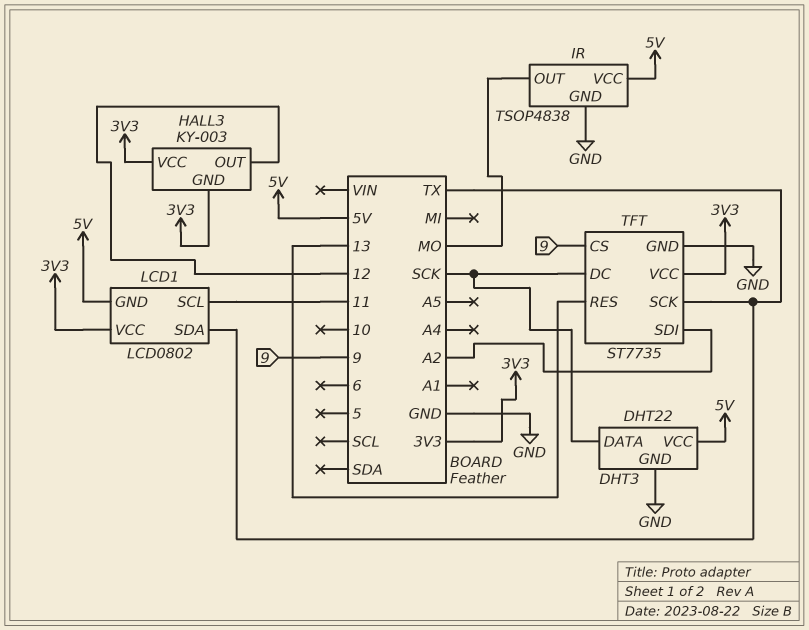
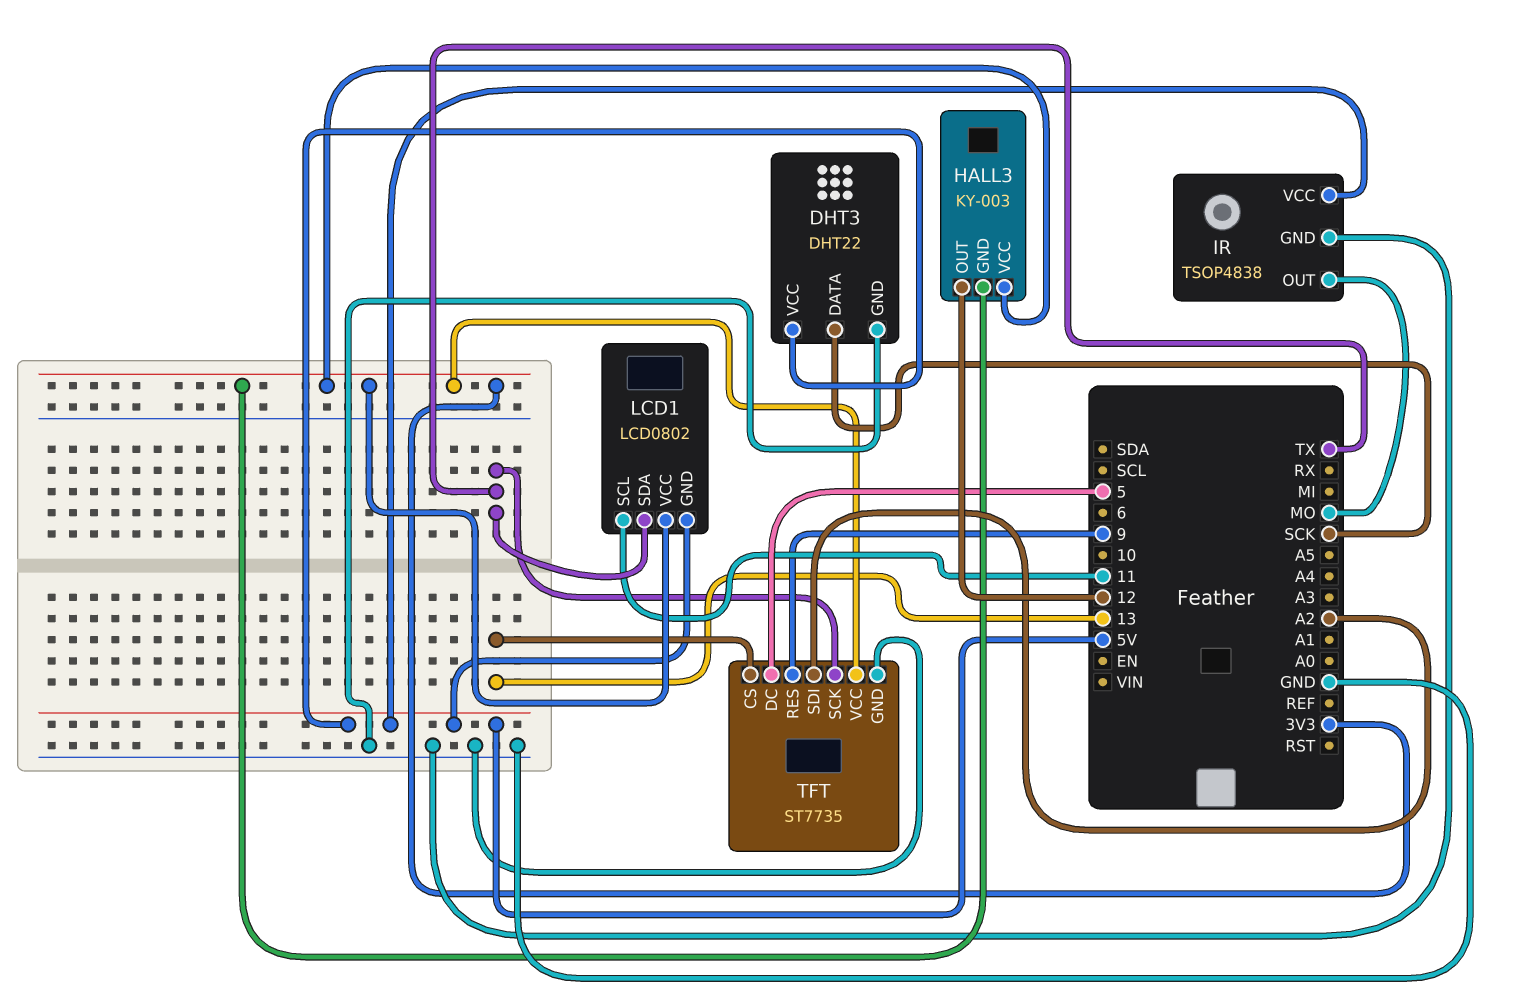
TFT pin CS: 9 -> 13
TFT pin DC: SCK -> 5
TFT pin RES: 13 -> 9

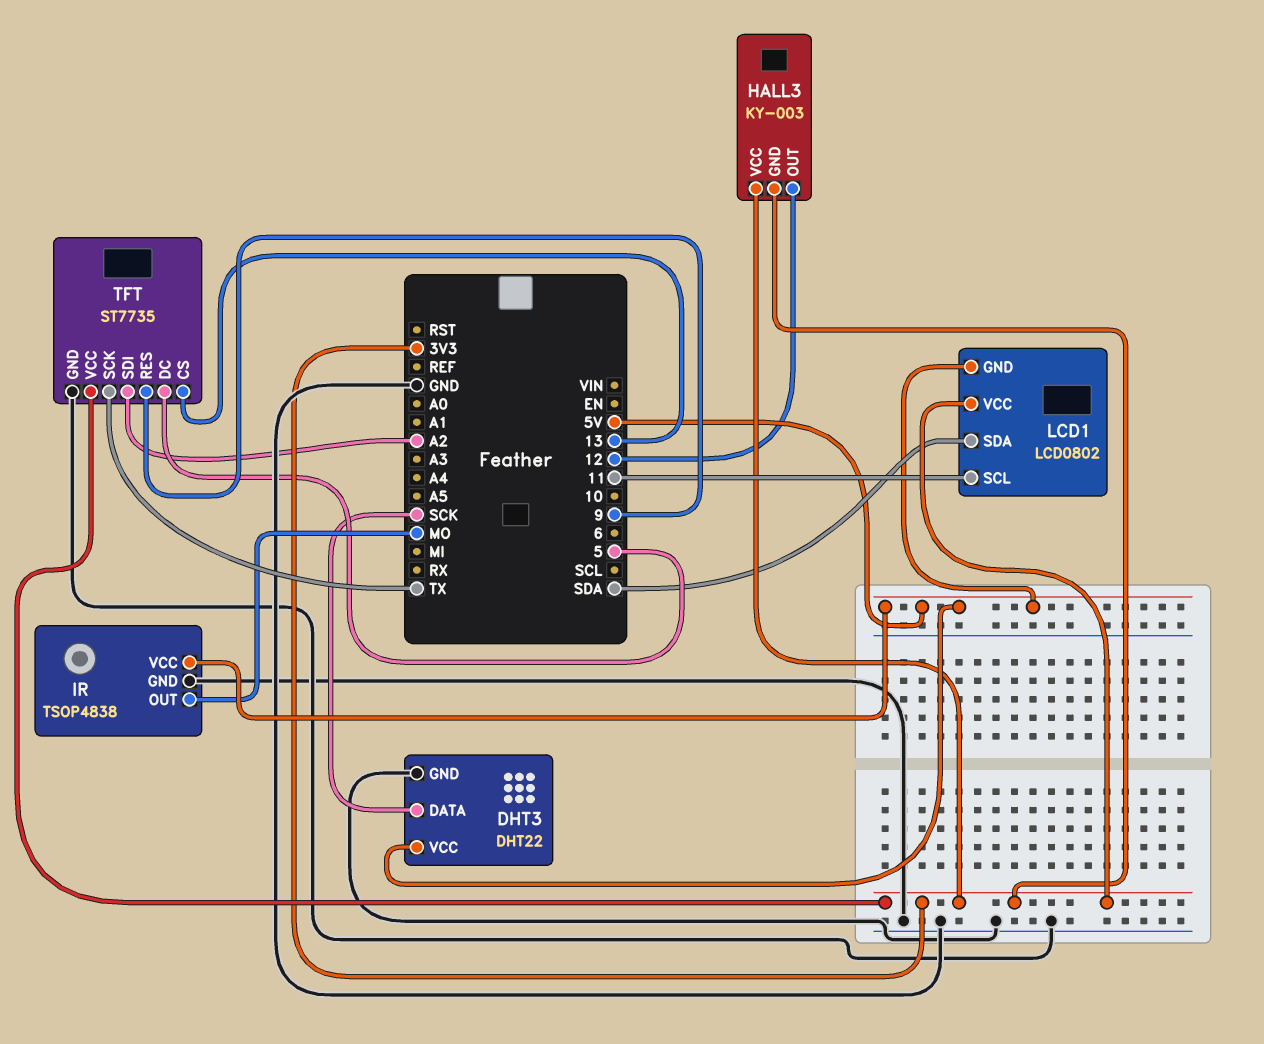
LCD1 pin SDA: TX -> SDA

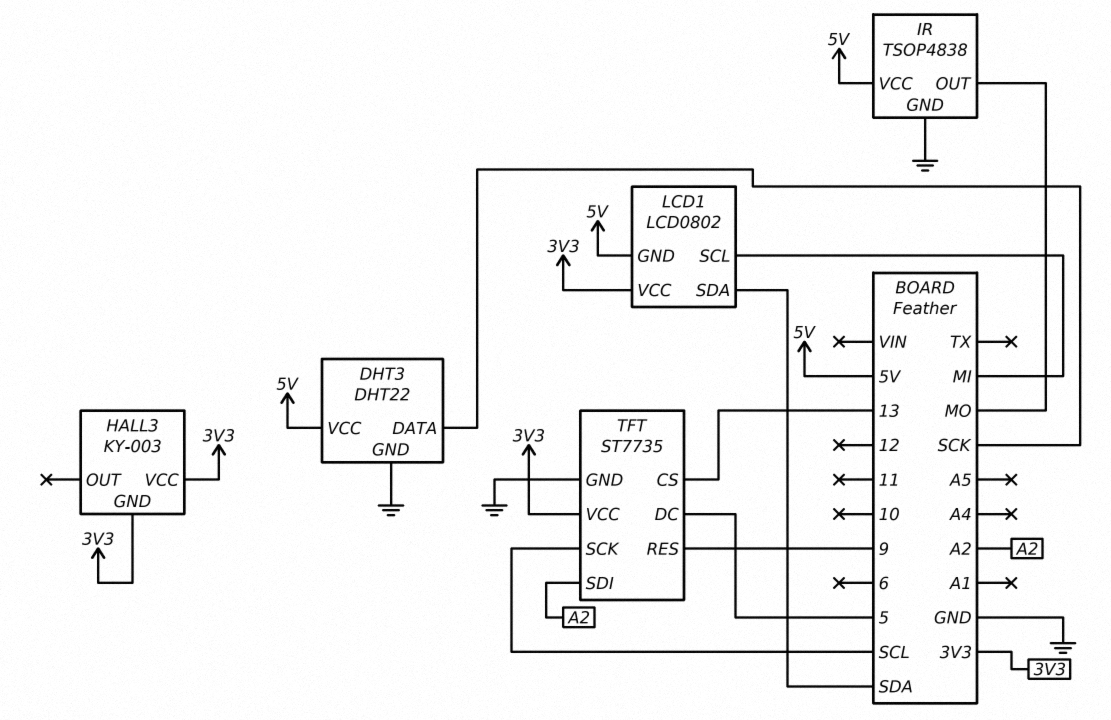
HALL3 pin OUT: 12 -> none
LCD1 pin SCL: 11 -> MI
TFT pin SCK: TX -> SCL

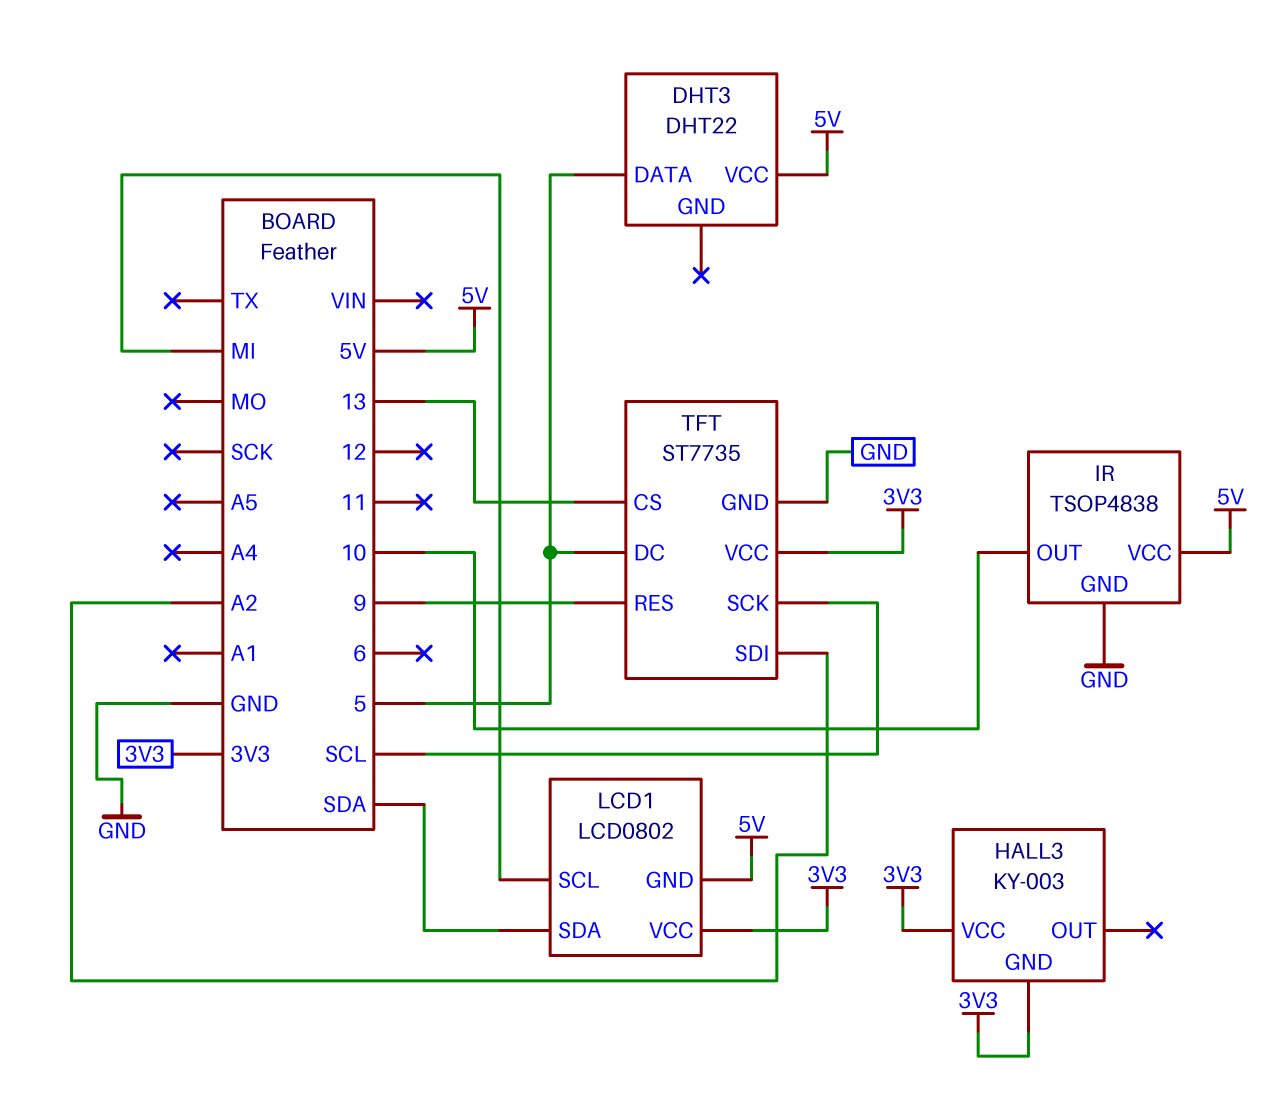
DHT3 pin DATA: SCK -> 5
DHT3 pin GND: GND -> none
IR pin OUT: MO -> 10

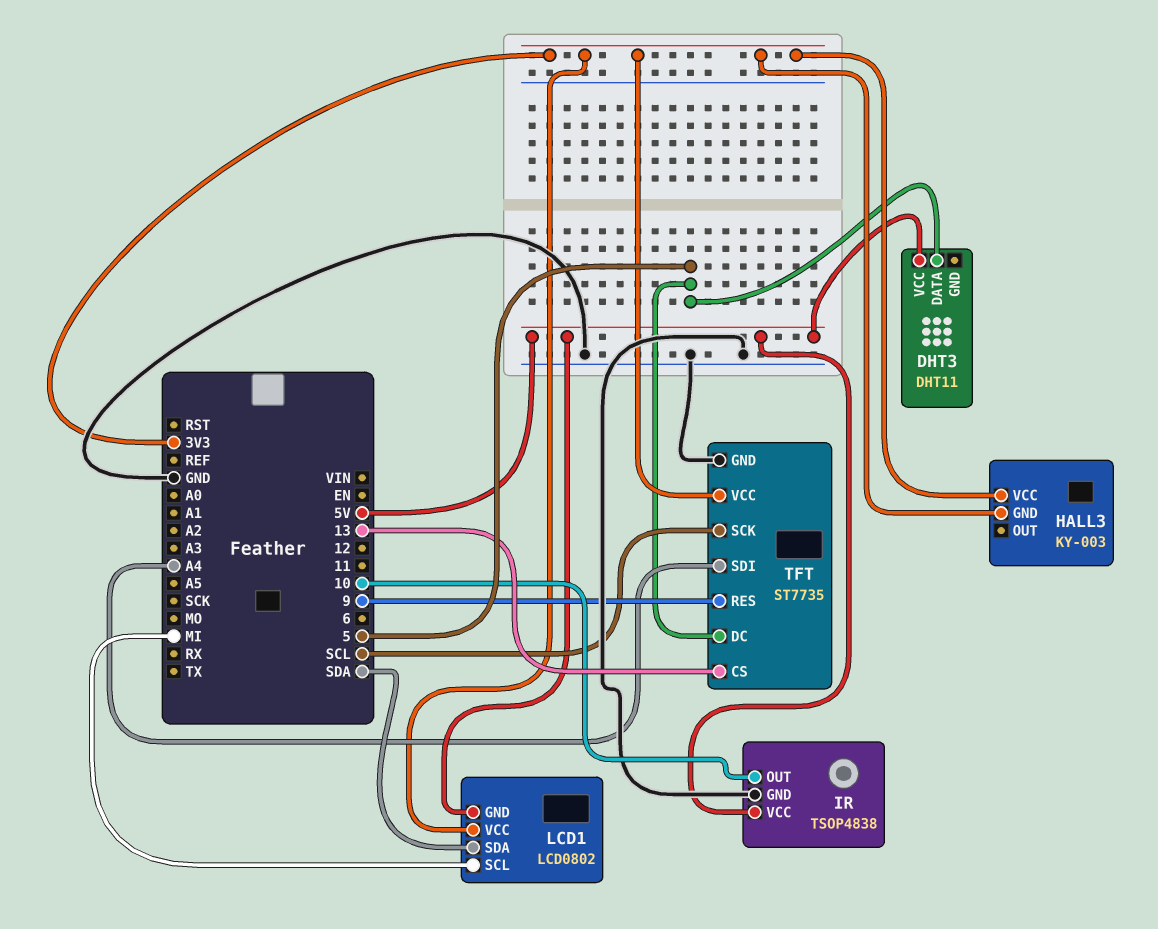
DHT3: DHT22 -> DHT11
TFT pin SDI: A2 -> A4

